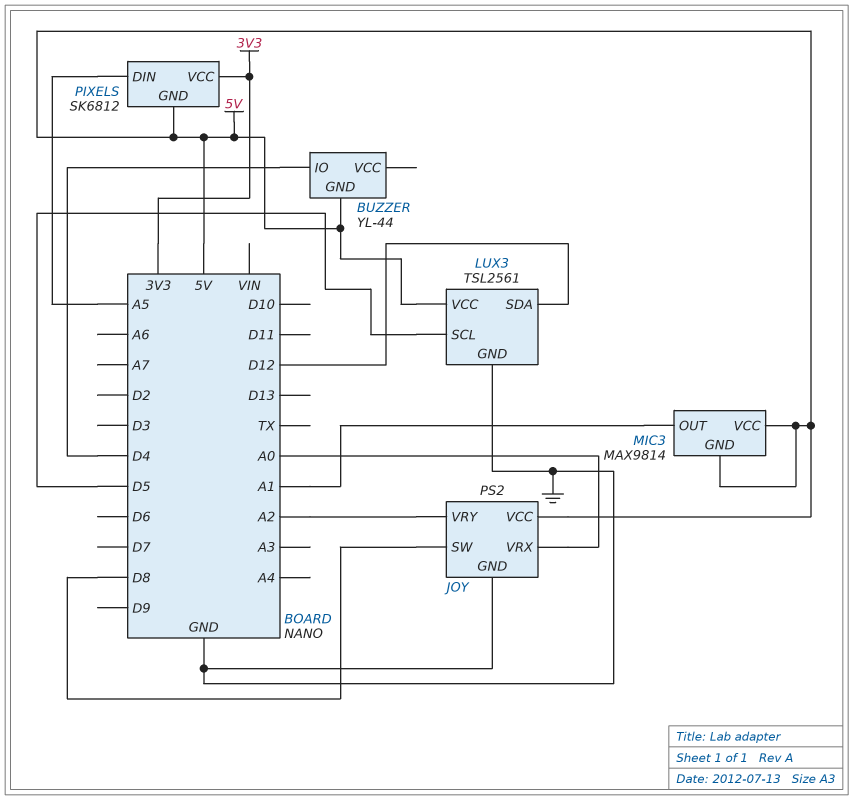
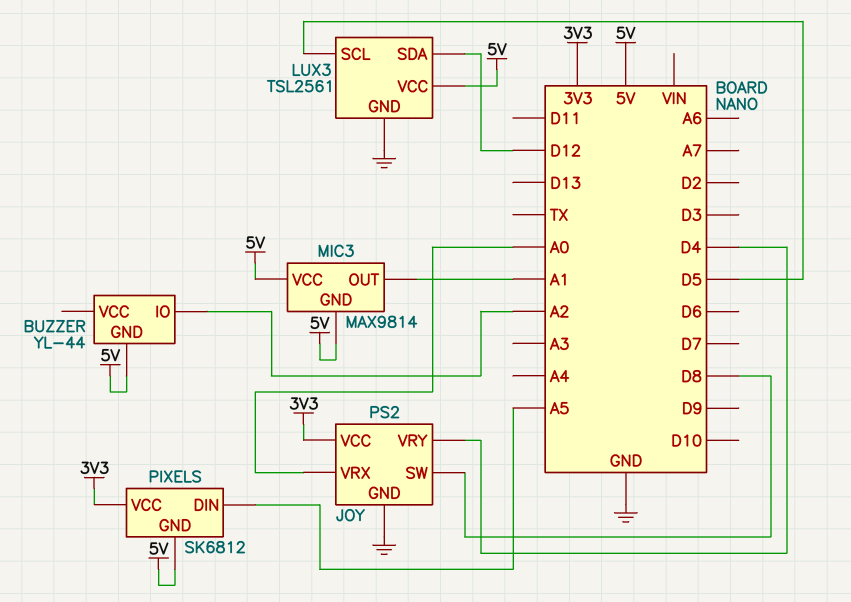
BUZZER pin IO: D4 -> A2
JOY pin VCC: 5V -> 3V3
JOY pin VRY: A2 -> D4

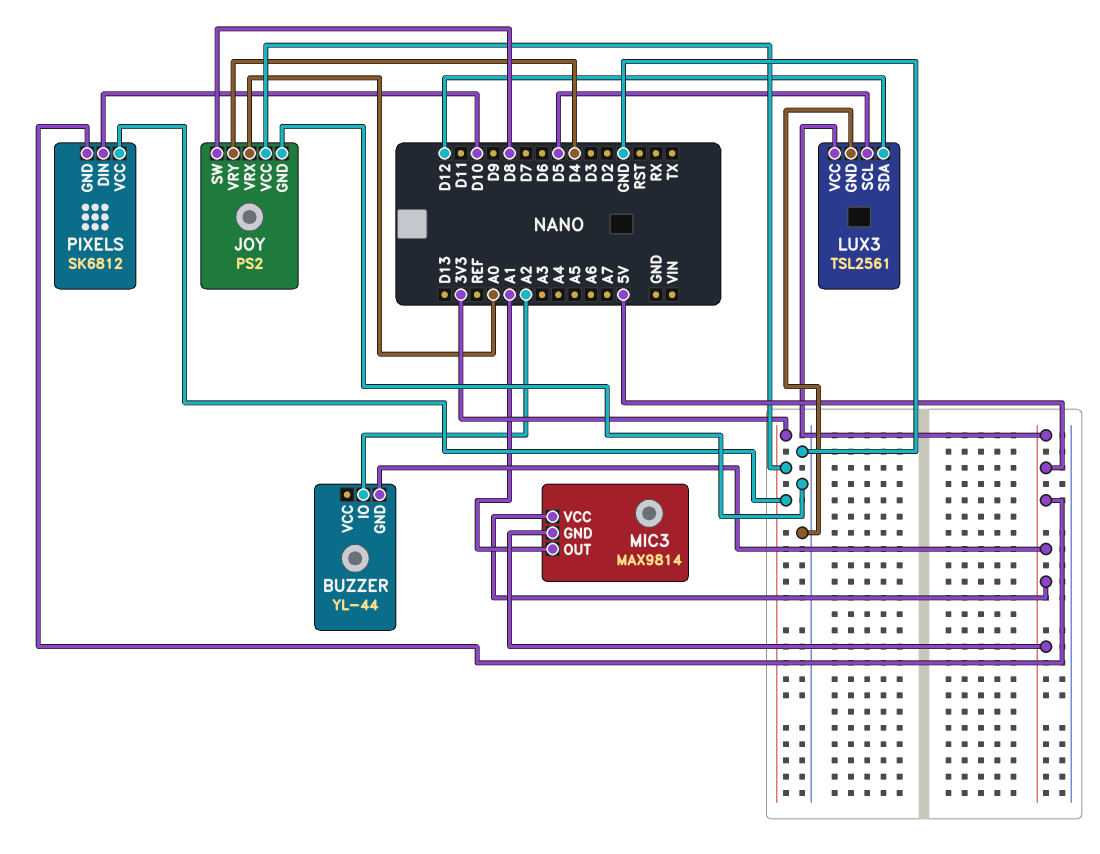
PIXELS pin DIN: A5 -> D10

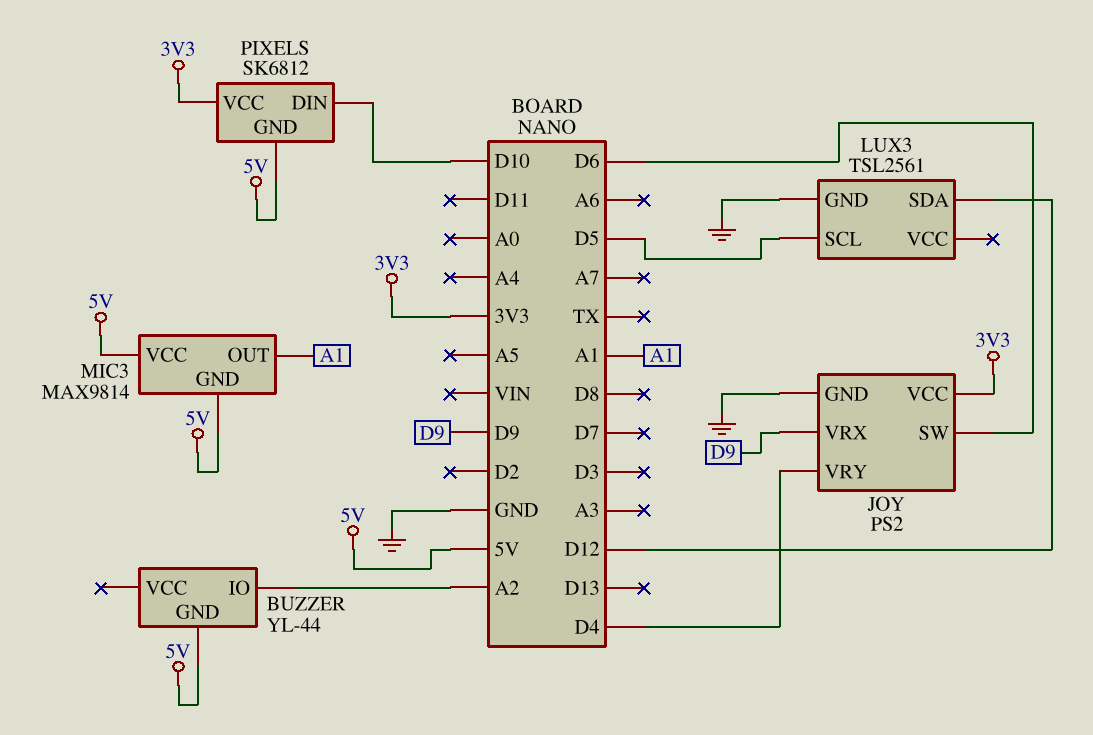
JOY pin SW: D8 -> D6
JOY pin VRX: A0 -> D9
LUX3 pin VCC: 5V -> none

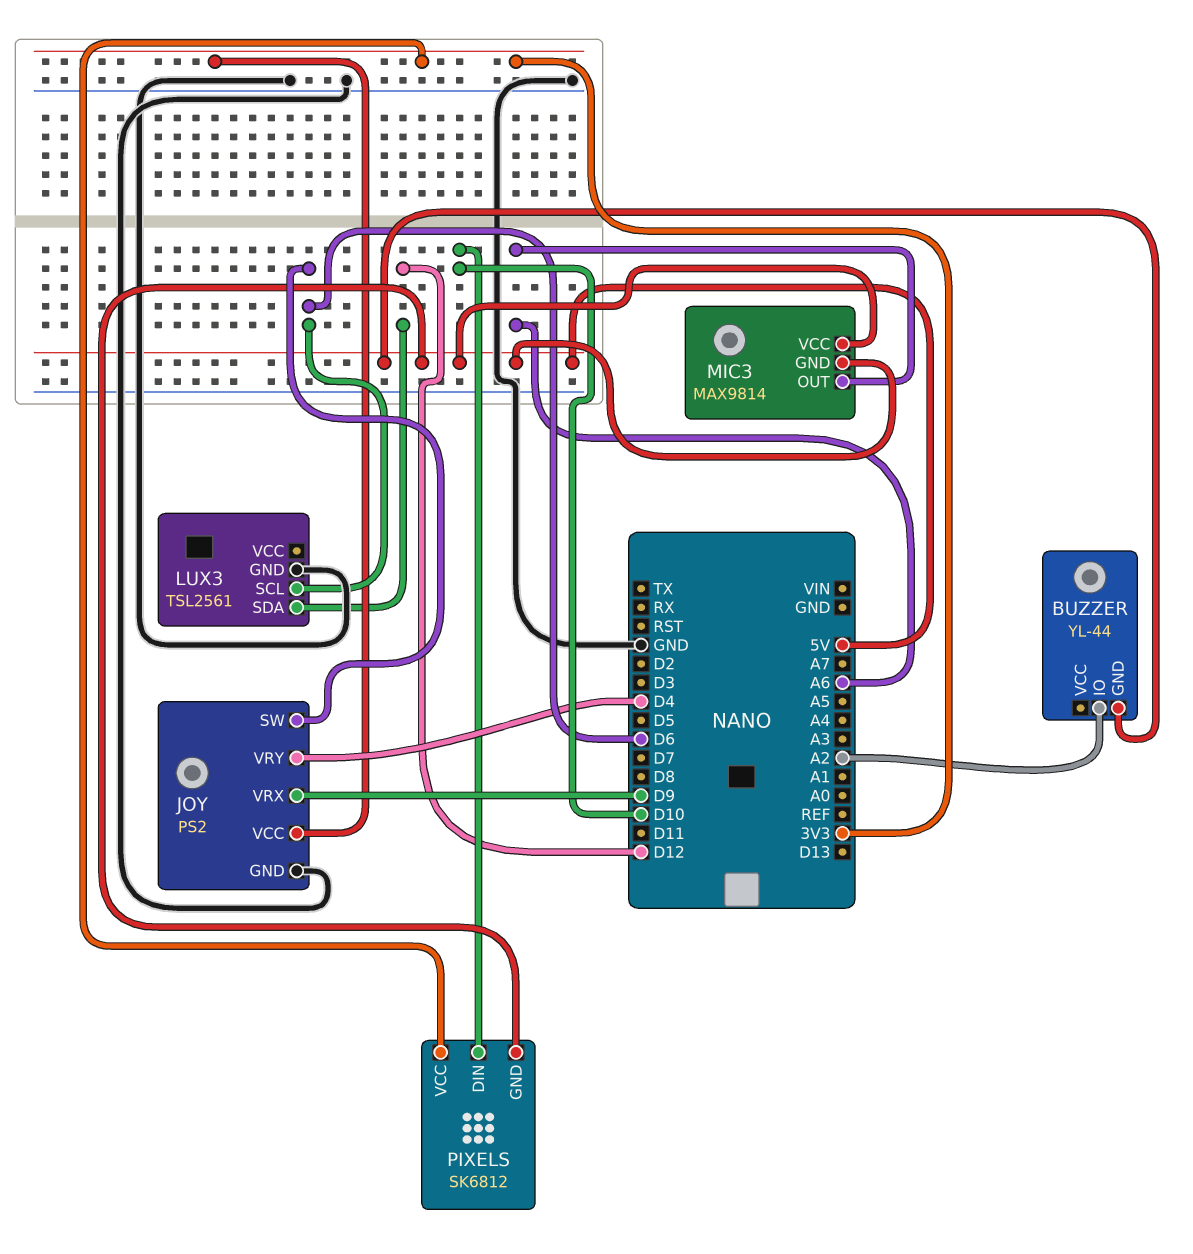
LUX3 pin SCL: D5 -> D6
MIC3 pin OUT: A1 -> A6

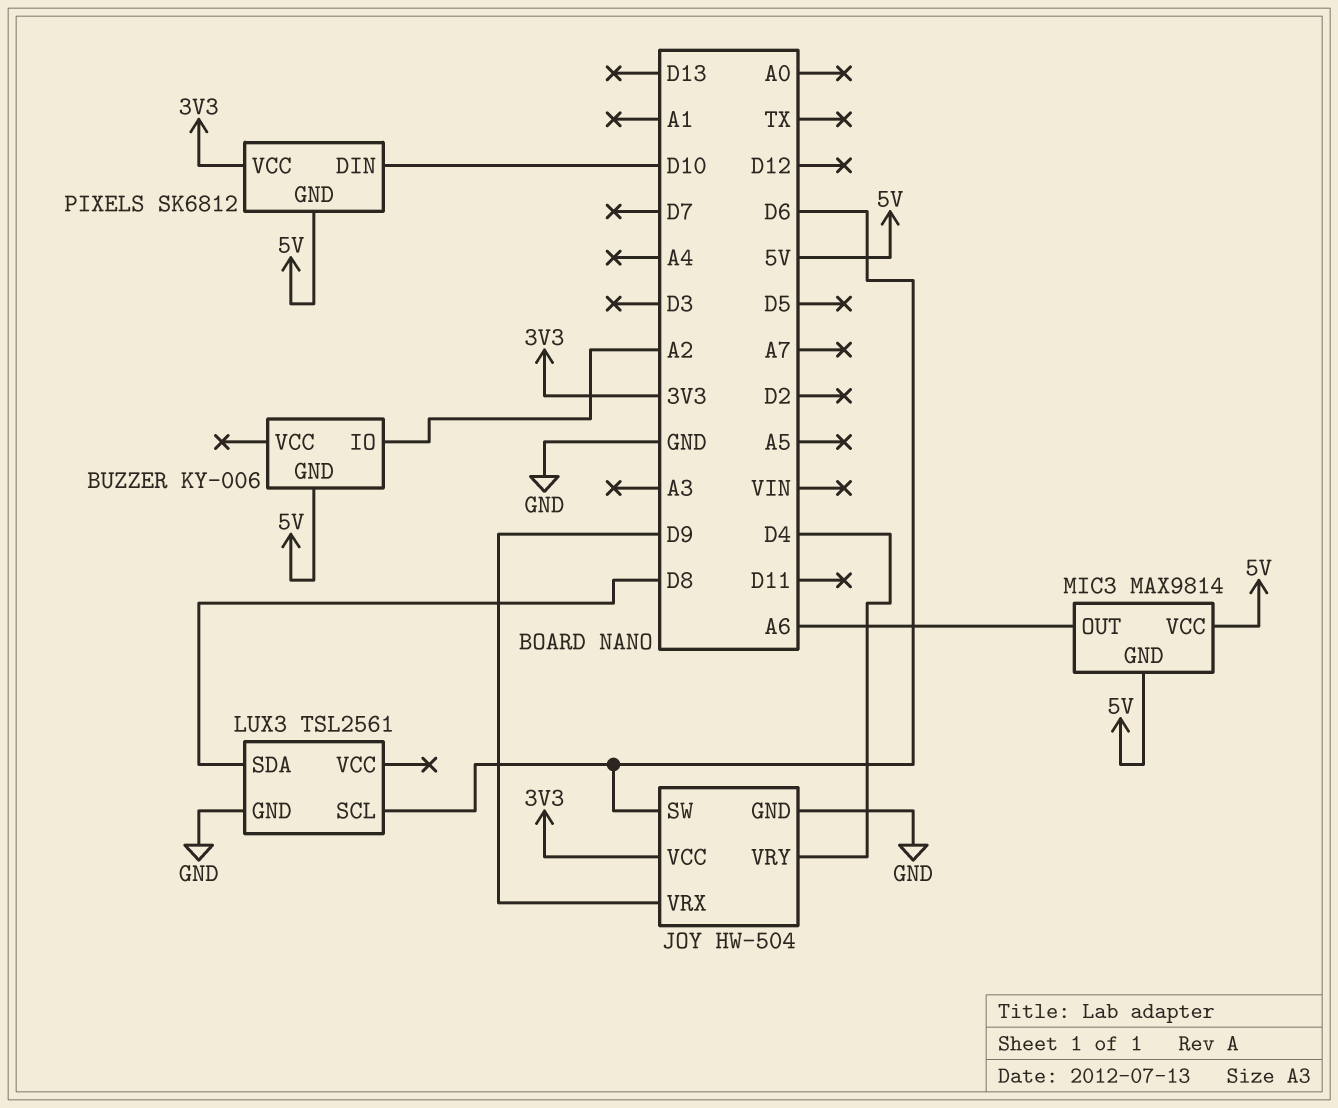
BUZZER: YL-44 -> KY-006
JOY: PS2 -> HW-504
LUX3 pin SDA: D12 -> D8

